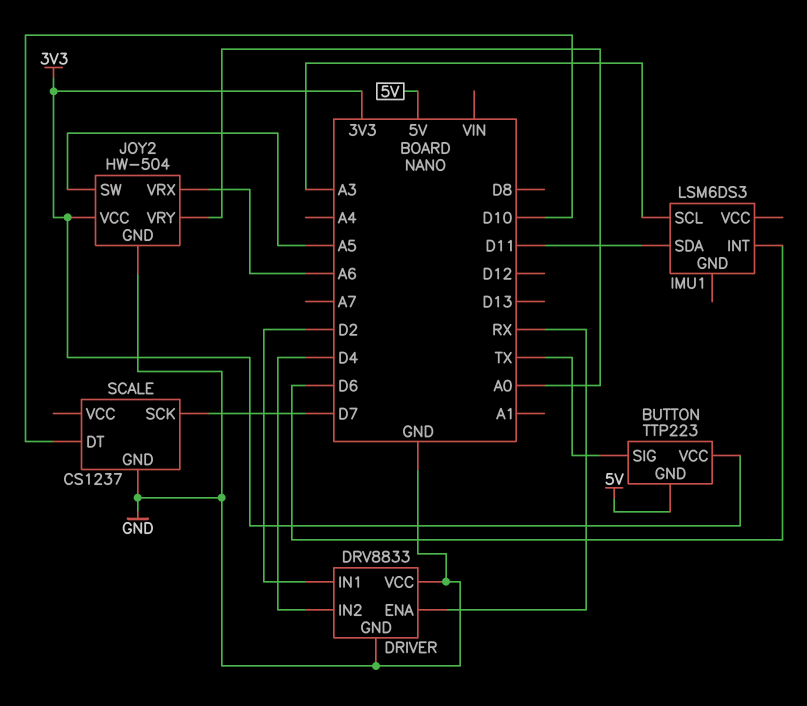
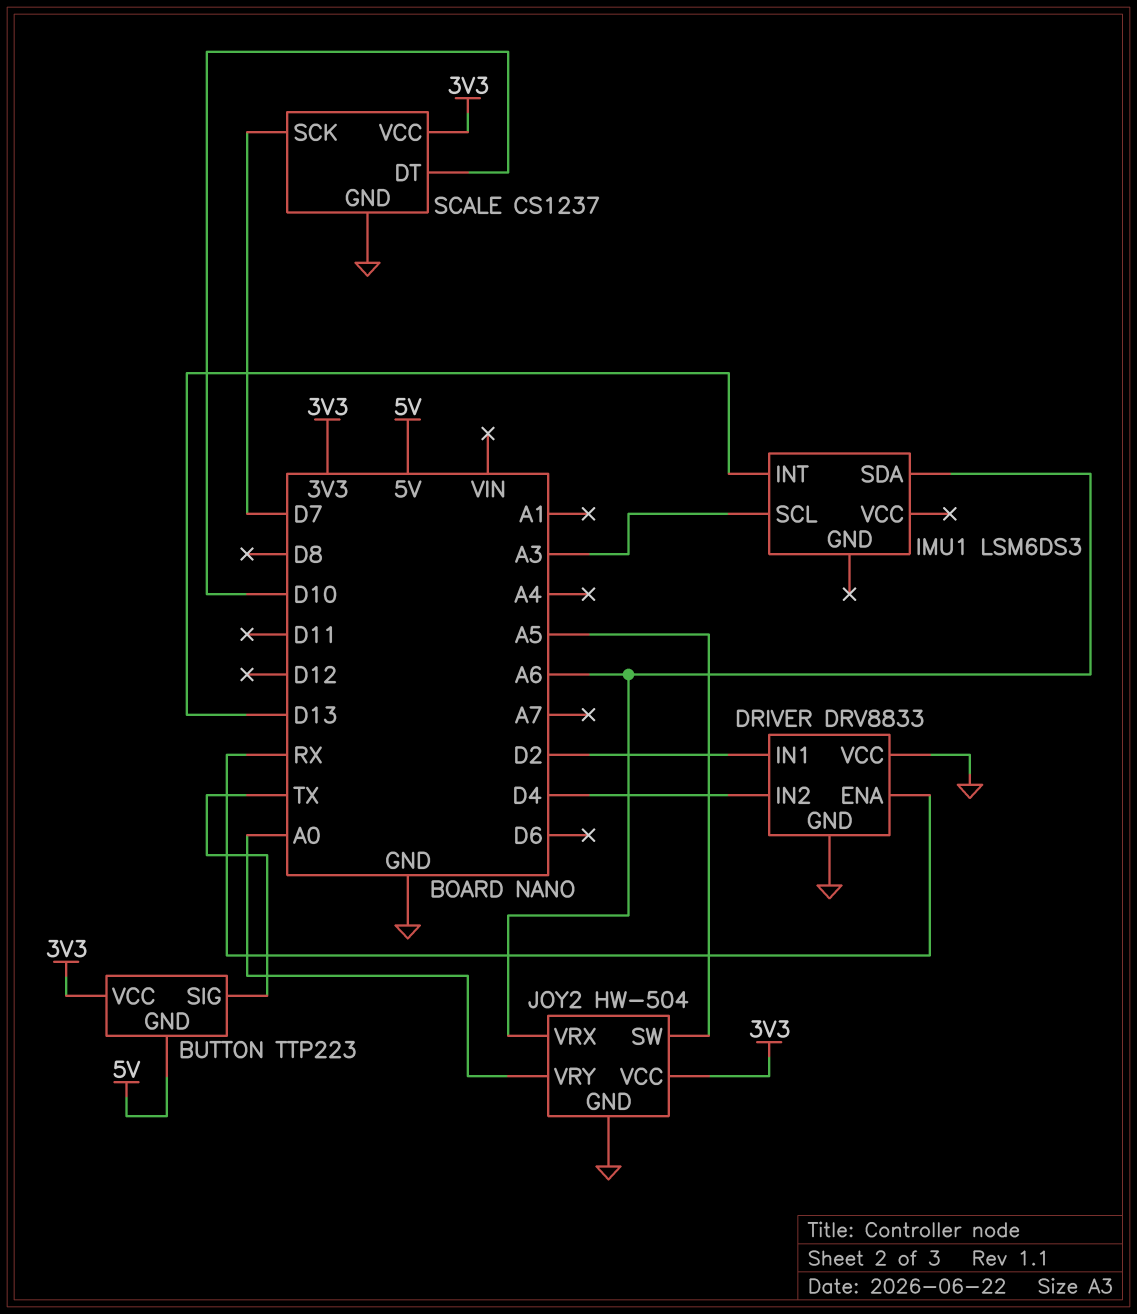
IMU1 pin INT: D6 -> D13
IMU1 pin SDA: D11 -> A6
SCALE pin VCC: none -> 3V3

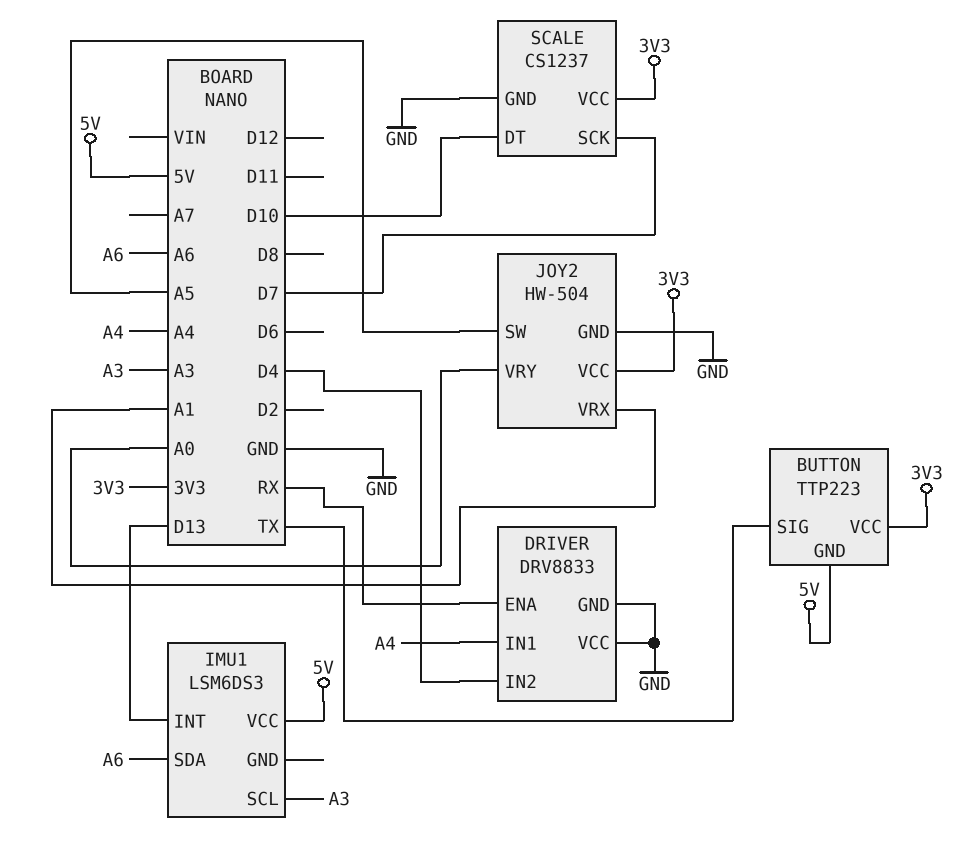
DRIVER pin IN1: D2 -> A4
IMU1 pin VCC: none -> 5V
JOY2 pin VRX: A6 -> A1

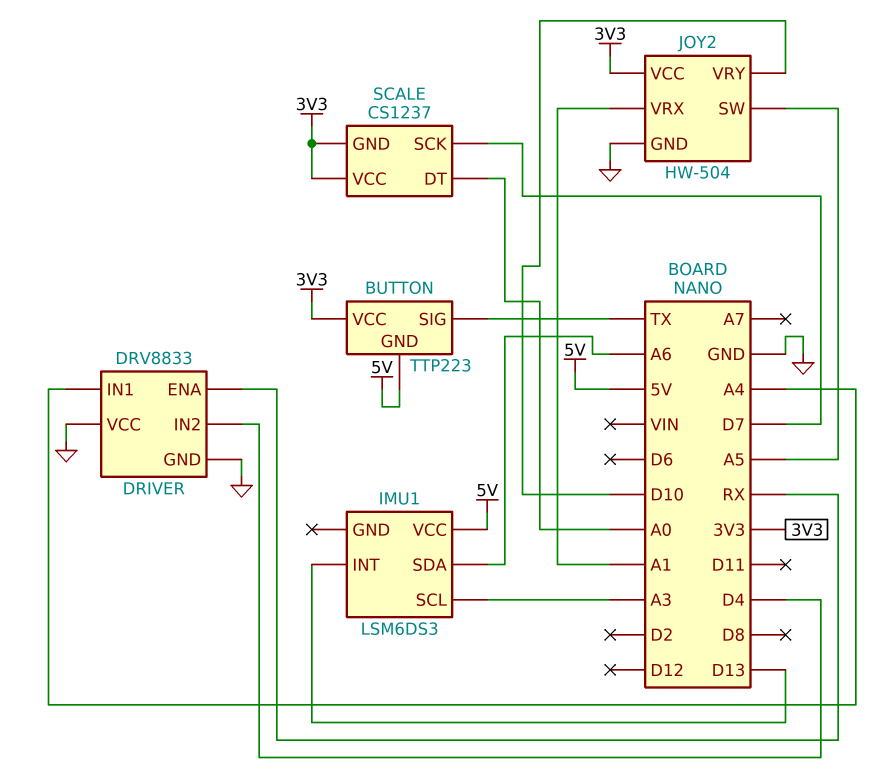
JOY2 pin VRY: A0 -> D10
SCALE pin DT: D10 -> A0
SCALE pin GND: GND -> 3V3

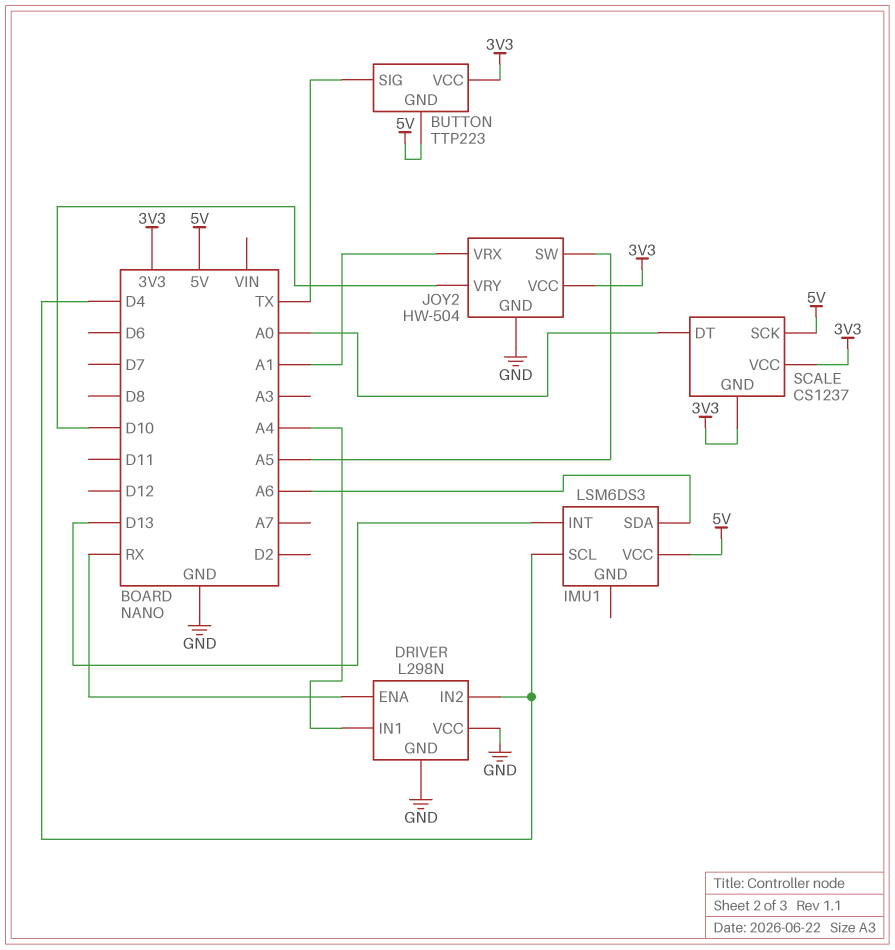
DRIVER: DRV8833 -> L298N
IMU1 pin SCL: A3 -> D4
SCALE pin SCK: D7 -> 5V

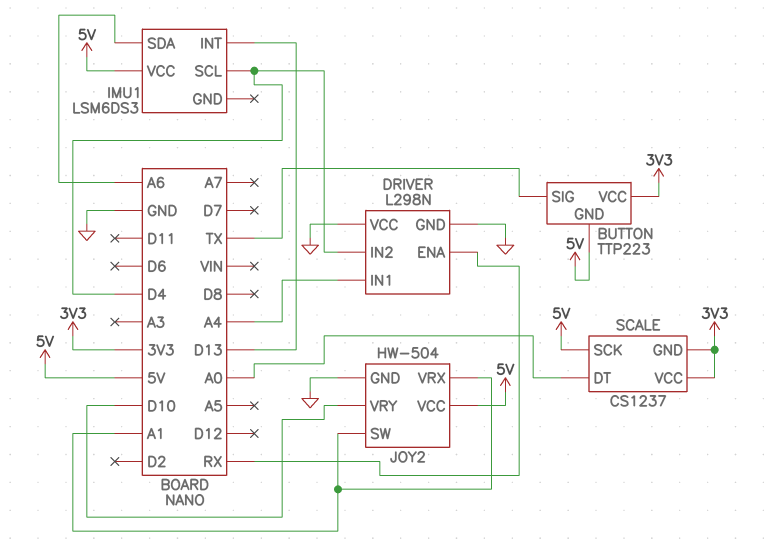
JOY2 pin SW: A5 -> A1
JOY2 pin VCC: 3V3 -> 5V

